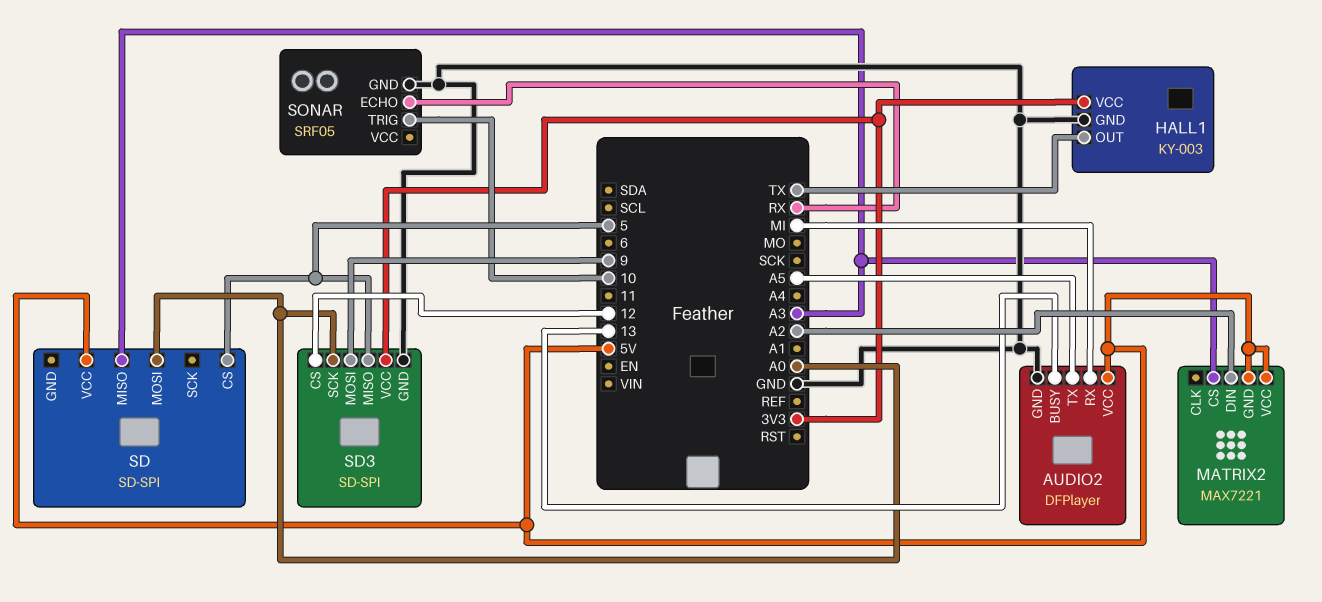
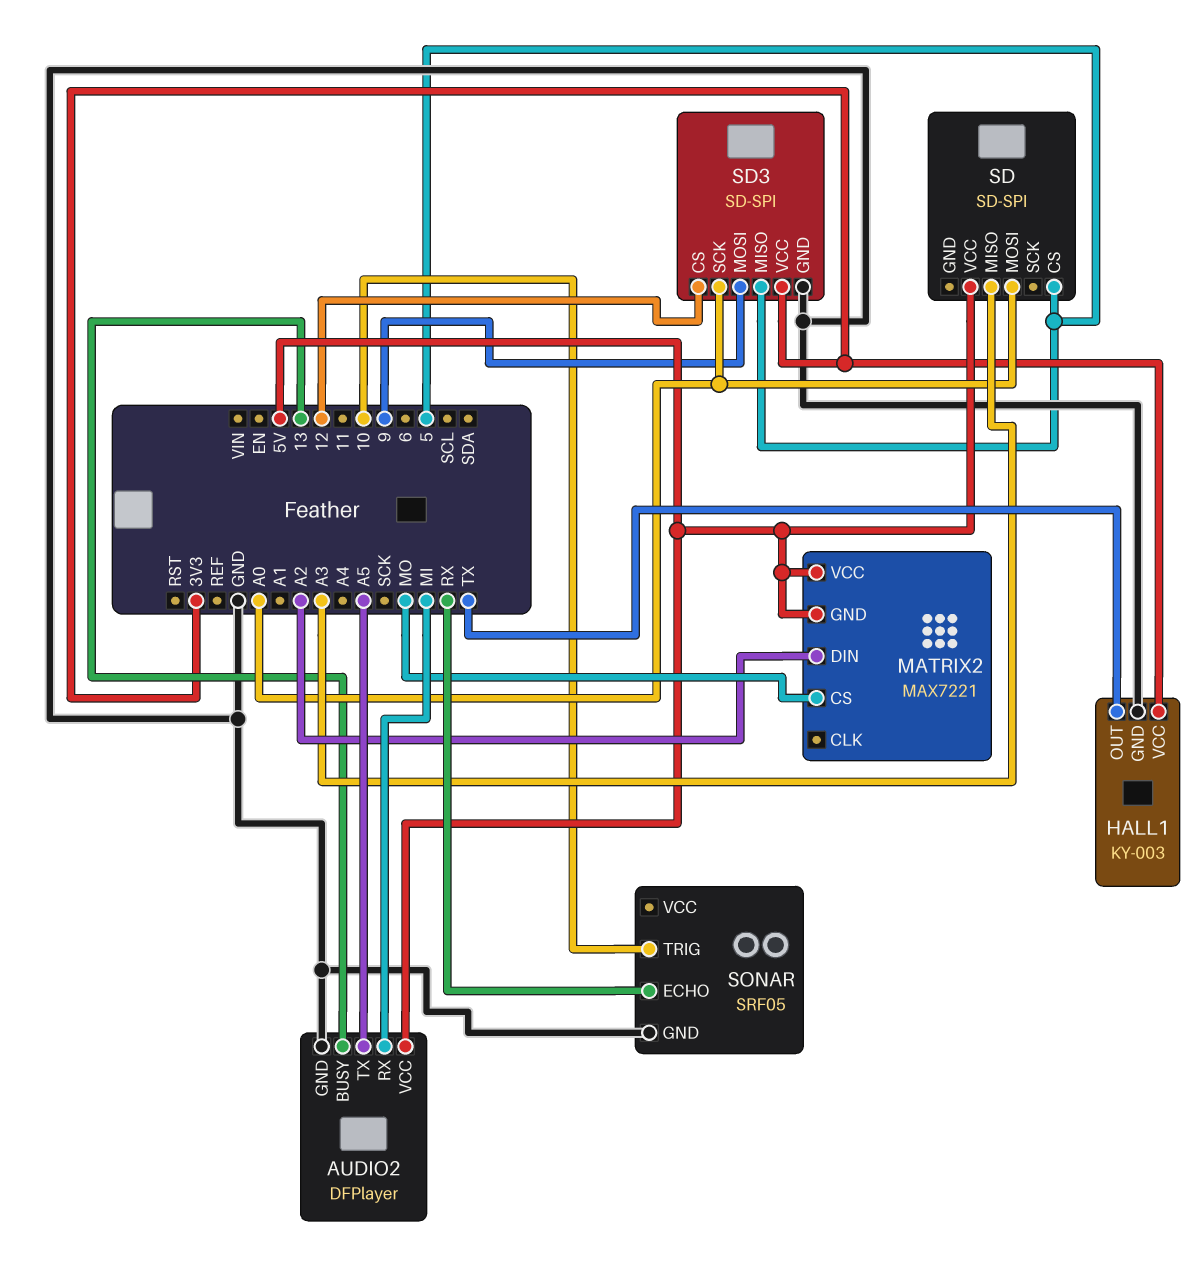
MATRIX2 pin CS: A3 -> MO

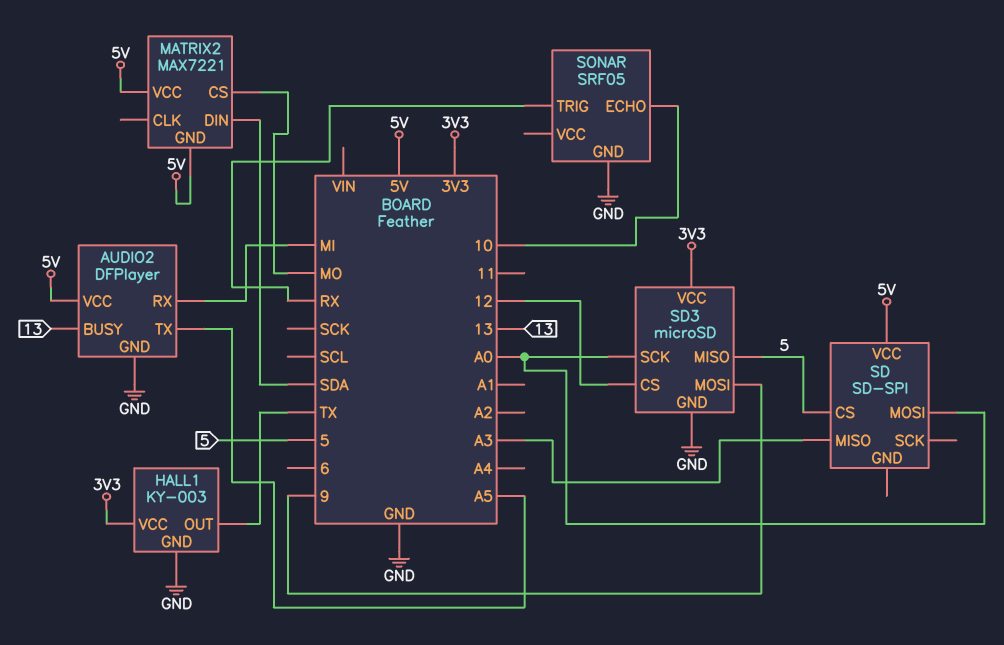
MATRIX2 pin DIN: A2 -> SDA
SD3: SD-SPI -> microSD
SONAR pin ECHO: RX -> 10
SONAR pin TRIG: 10 -> RX

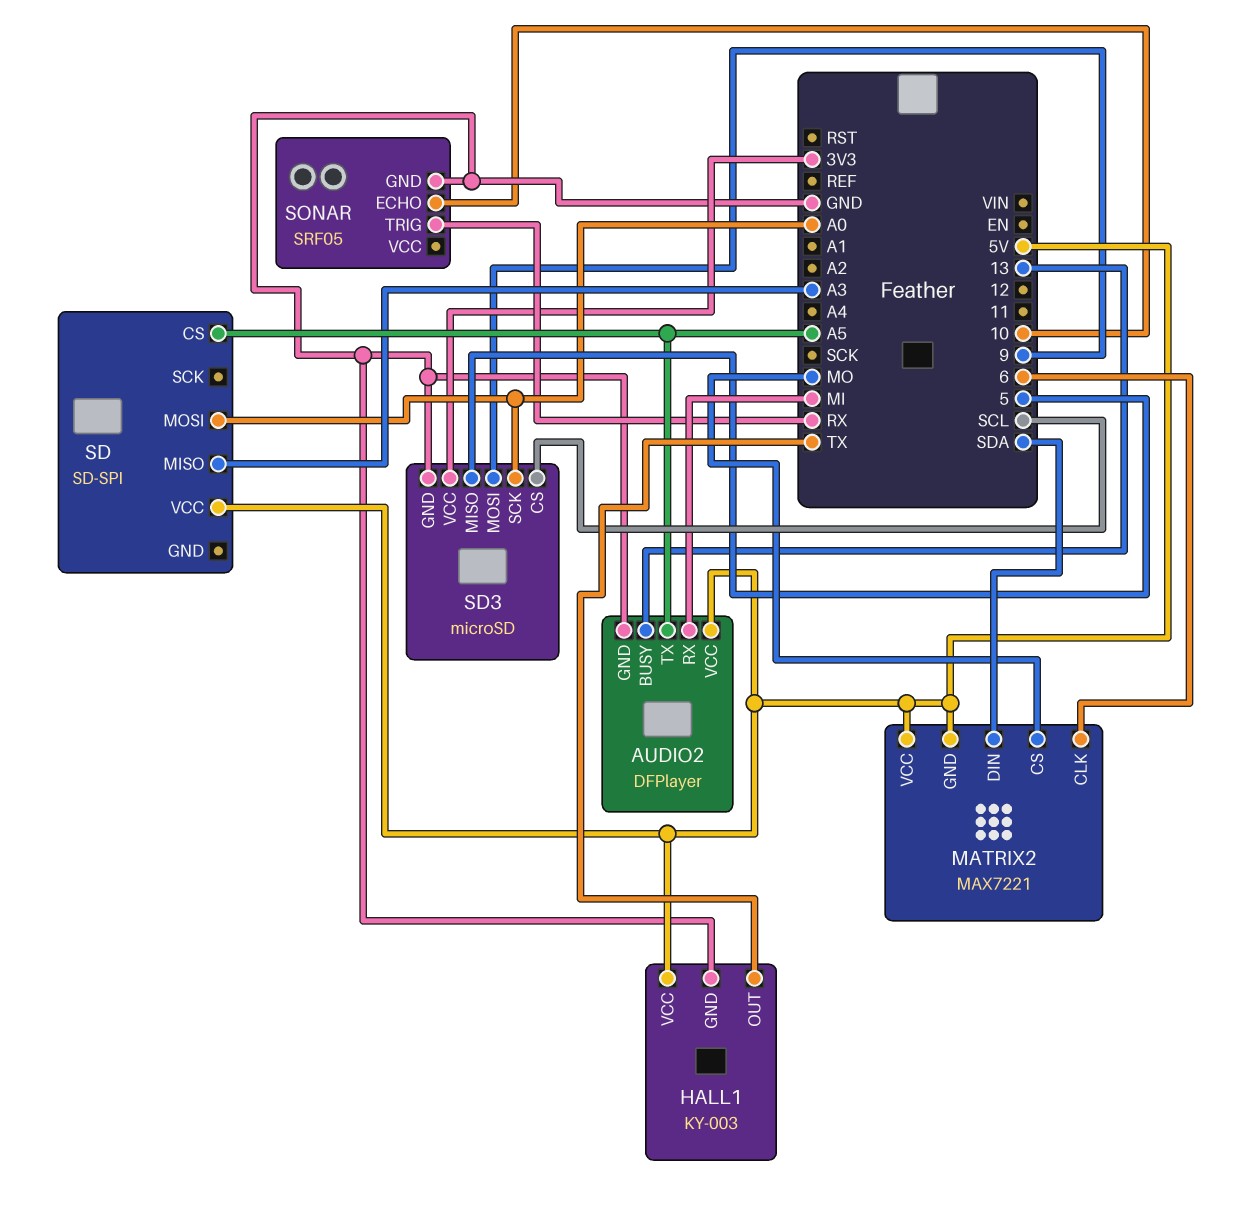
HALL1 pin VCC: 3V3 -> 5V
MATRIX2 pin CLK: none -> 6
SD pin CS: 5 -> A5
SD3 pin CS: 12 -> SCL

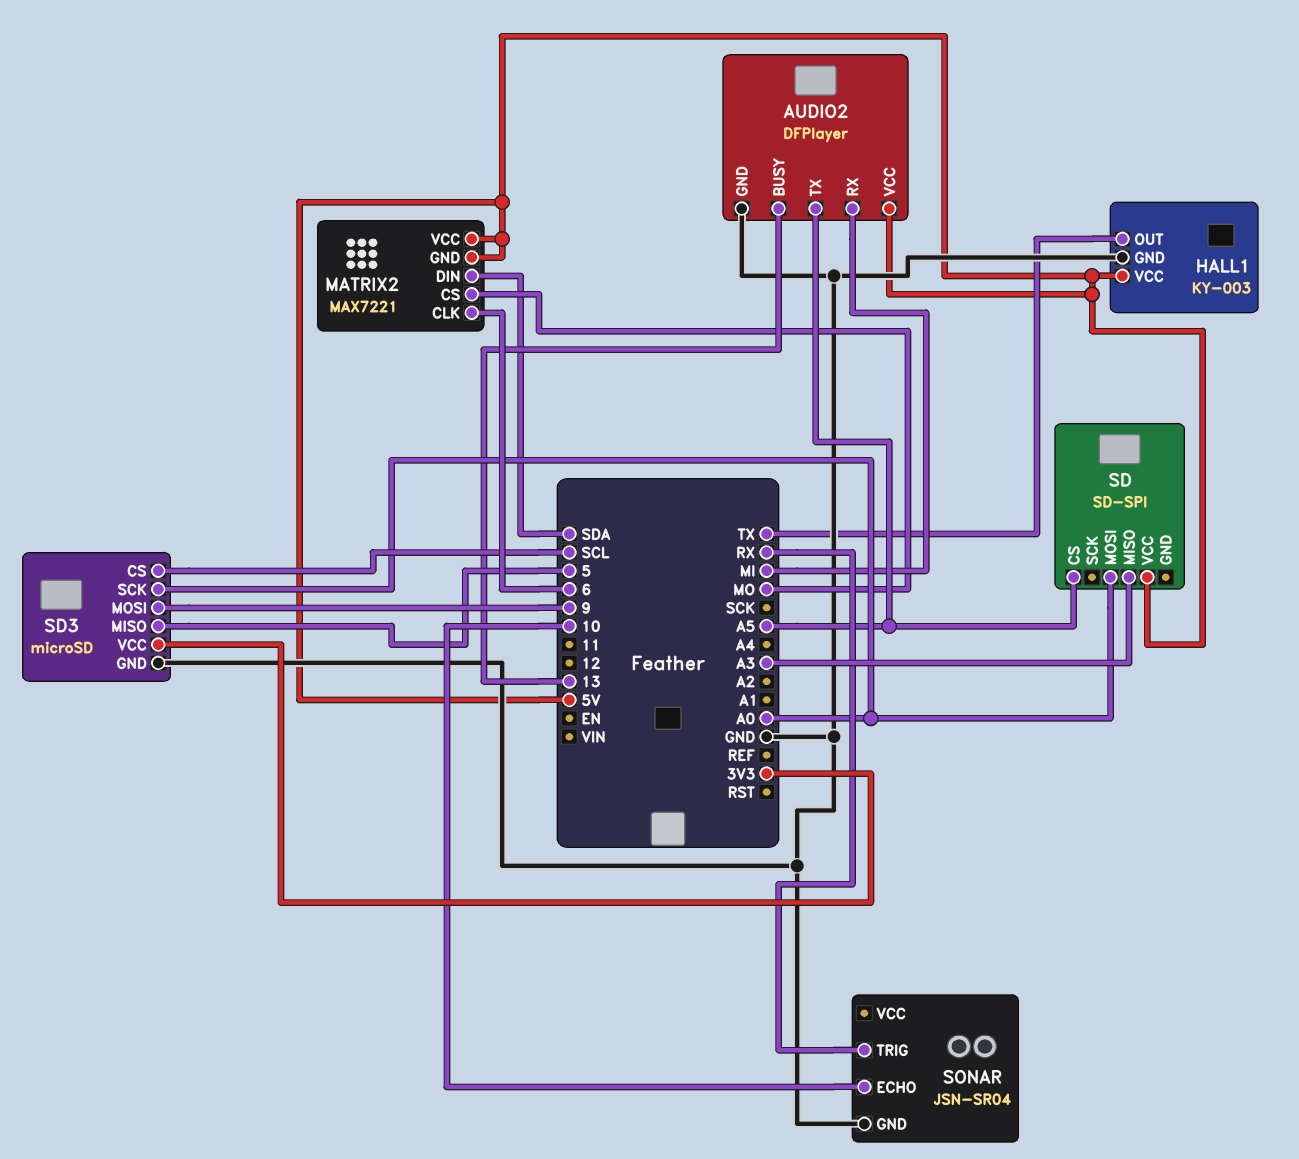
SONAR: SRF05 -> JSN-SR04

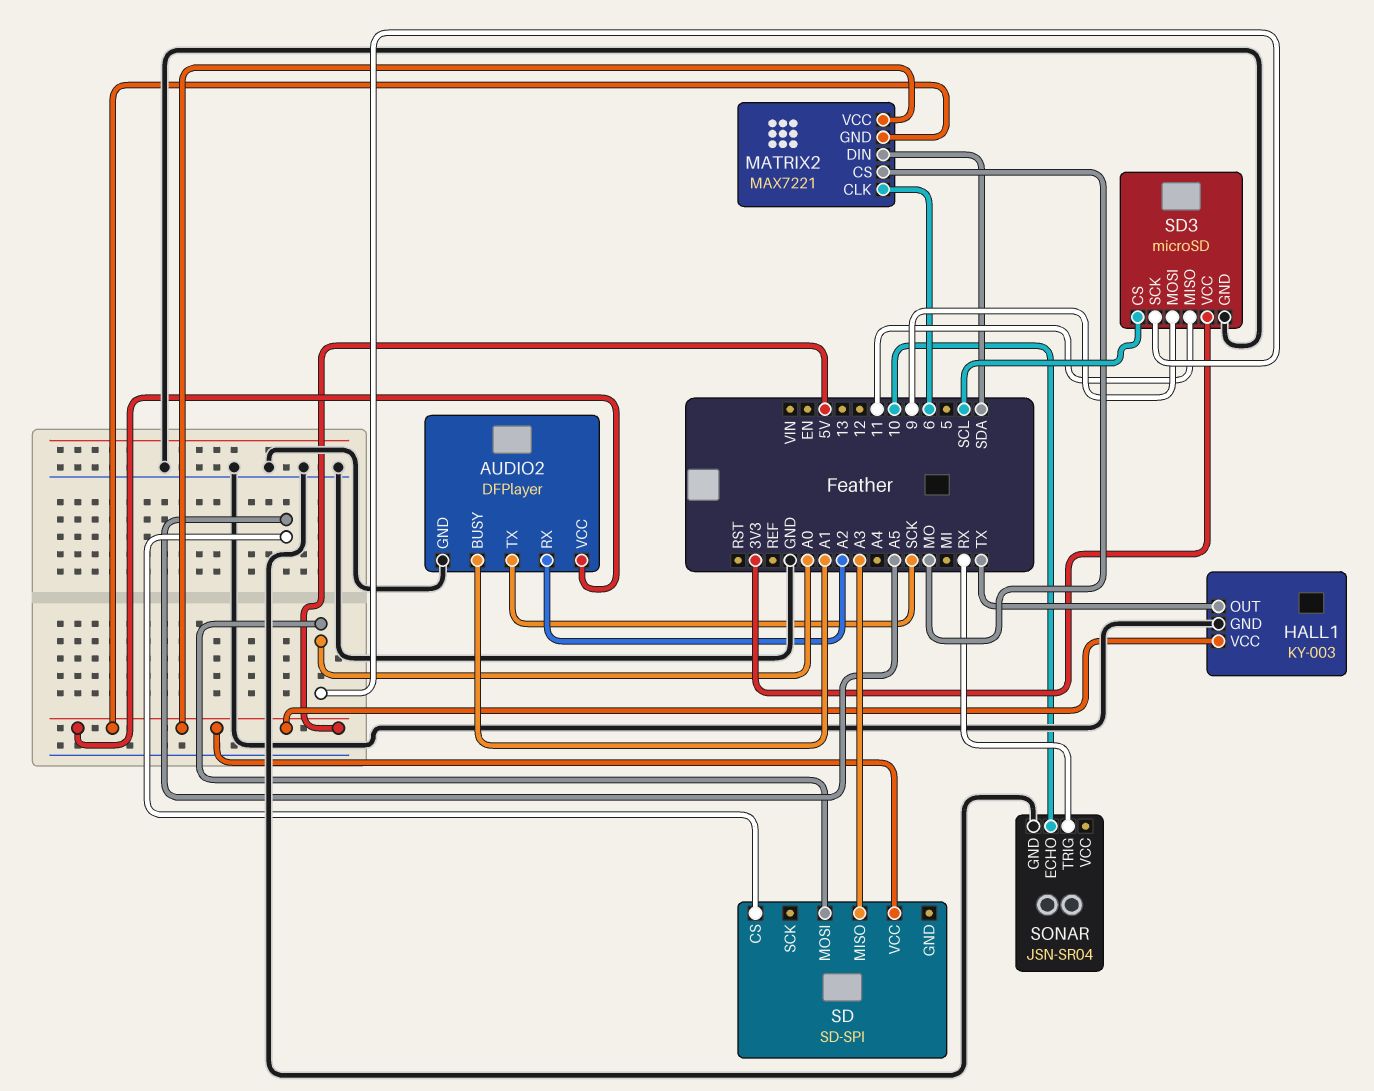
AUDIO2 pin BUSY: 13 -> A1
AUDIO2 pin RX: MI -> A2
AUDIO2 pin TX: A5 -> SCK
SD3 pin MISO: 5 -> 11

